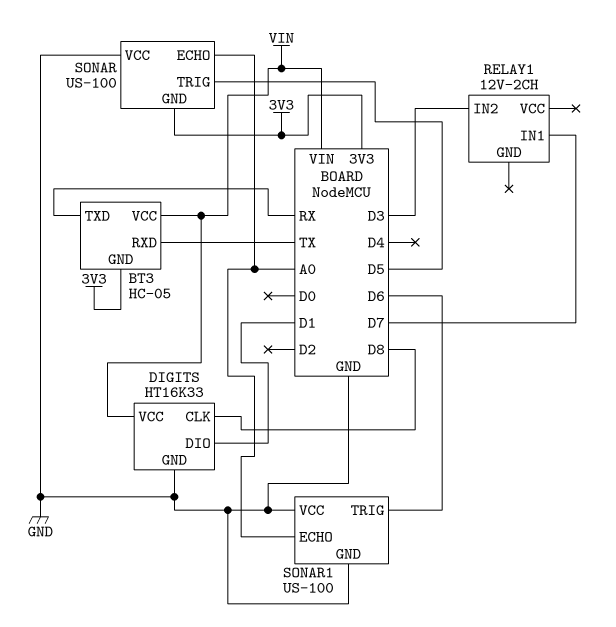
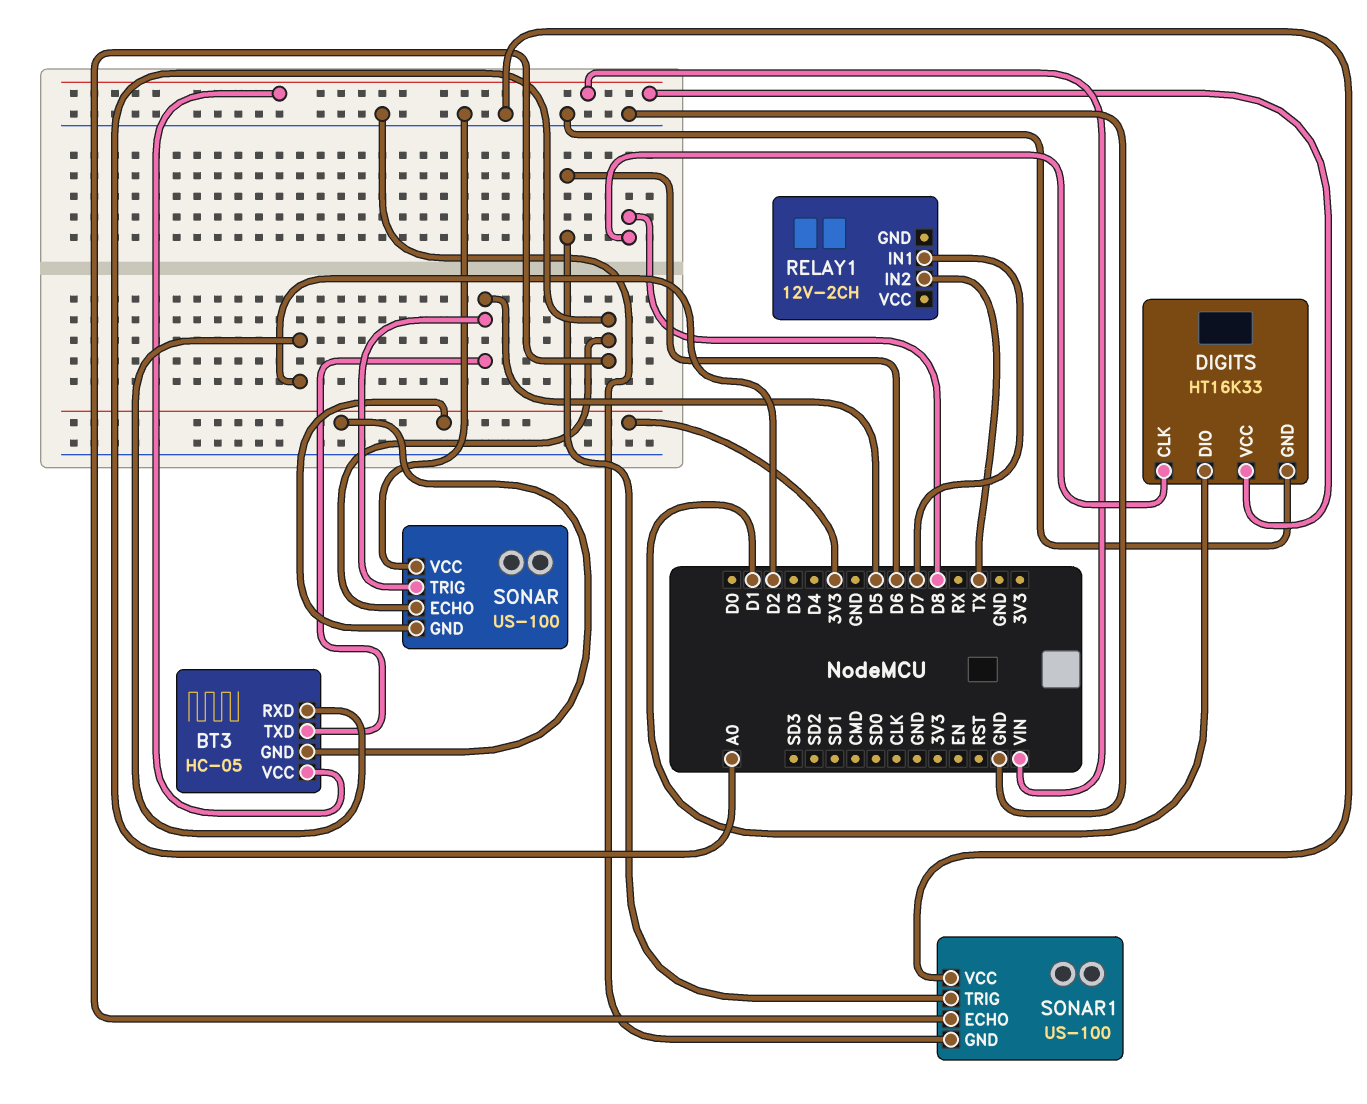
BT3 pin RXD: TX -> D2
BT3 pin TXD: RX -> D5
RELAY1 pin IN2: D3 -> TX

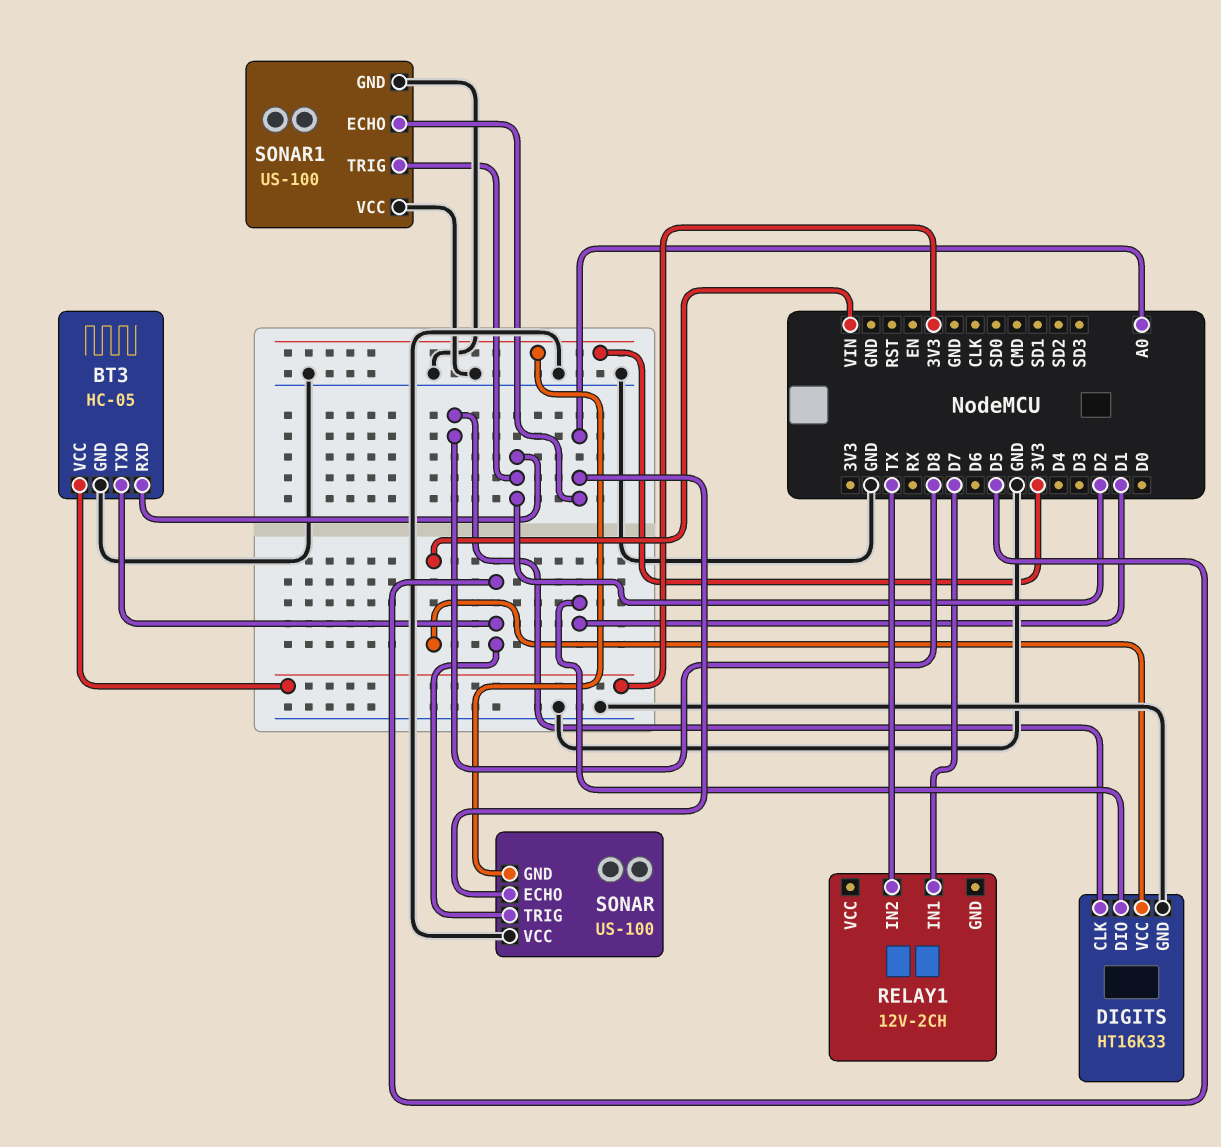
BT3 pin GND: 3V3 -> GND
BT3 pin VCC: VIN -> 3V3
SONAR1 pin TRIG: D6 -> D2

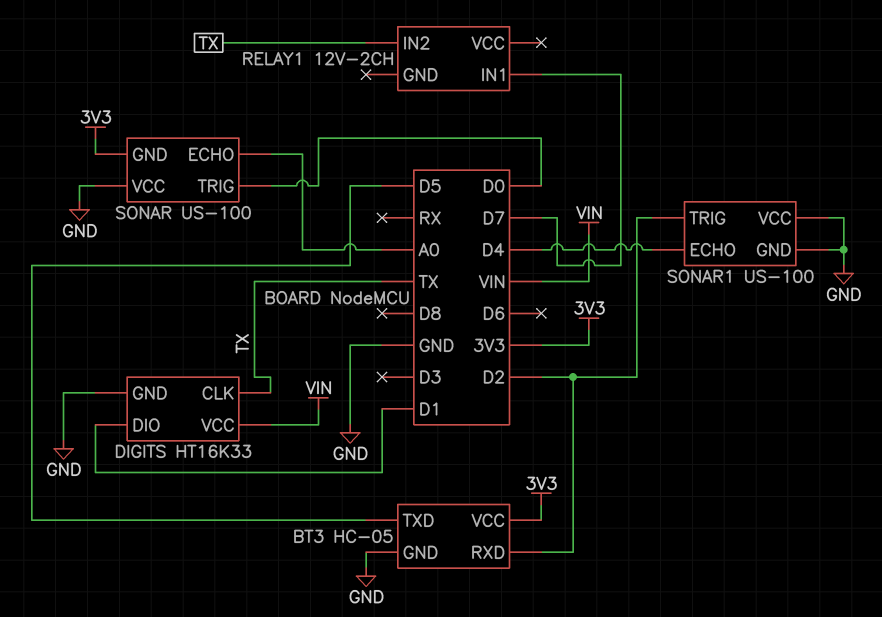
DIGITS pin CLK: D8 -> TX
SONAR pin TRIG: D5 -> D0
SONAR1 pin ECHO: A0 -> D4

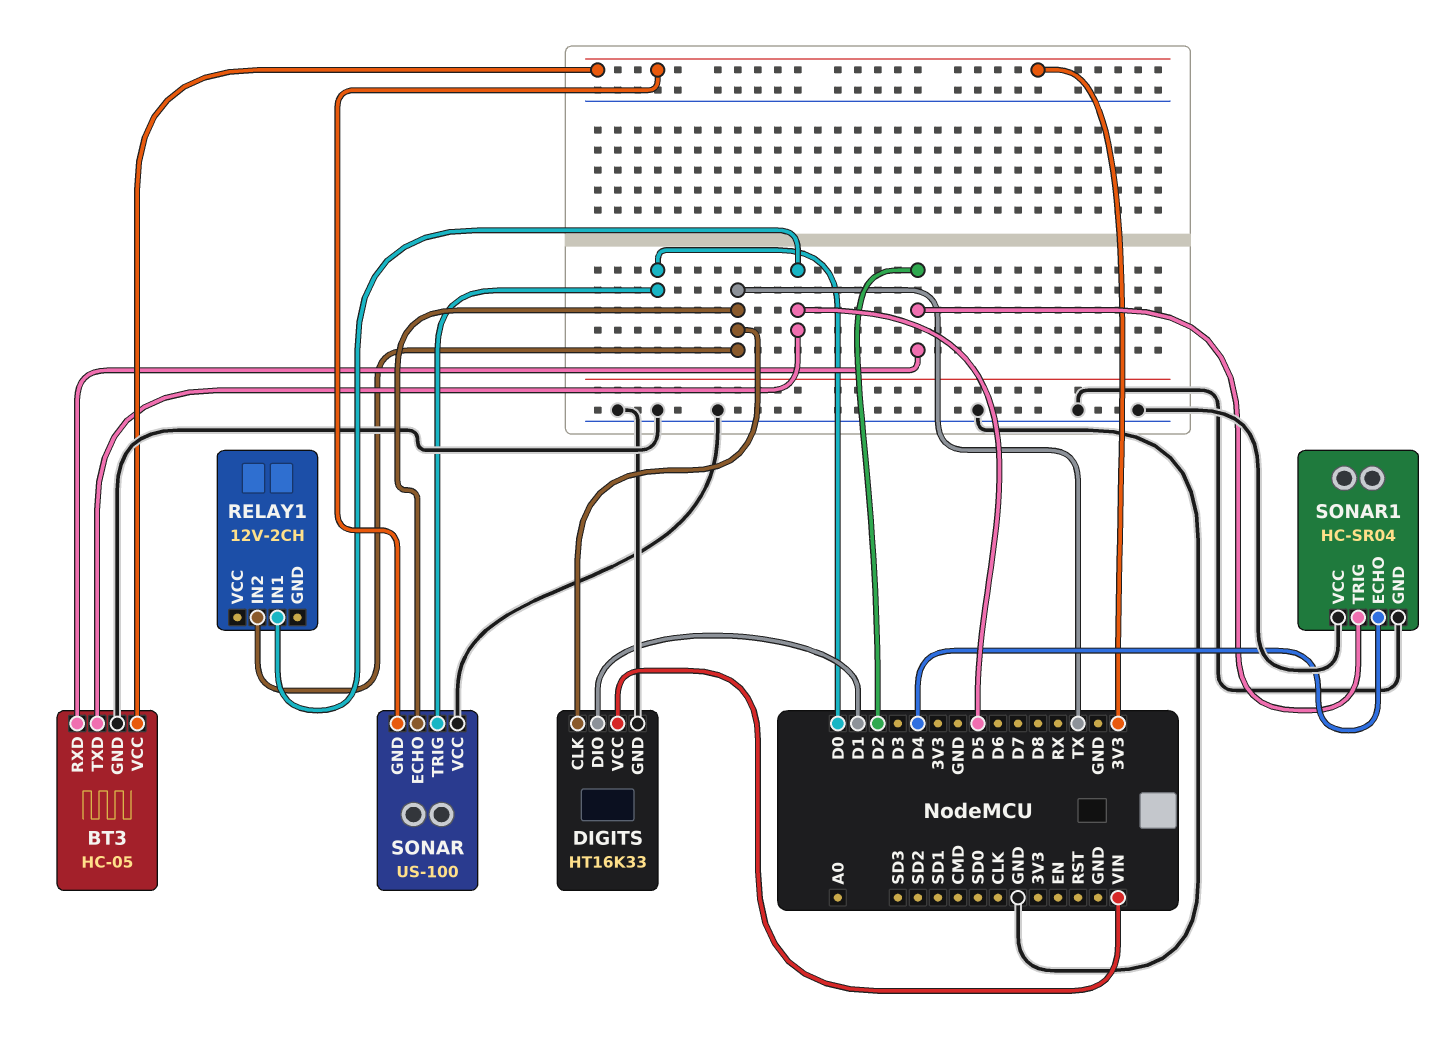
RELAY1 pin IN1: D7 -> D5
SONAR pin ECHO: A0 -> TX
SONAR1: US-100 -> HC-SR04

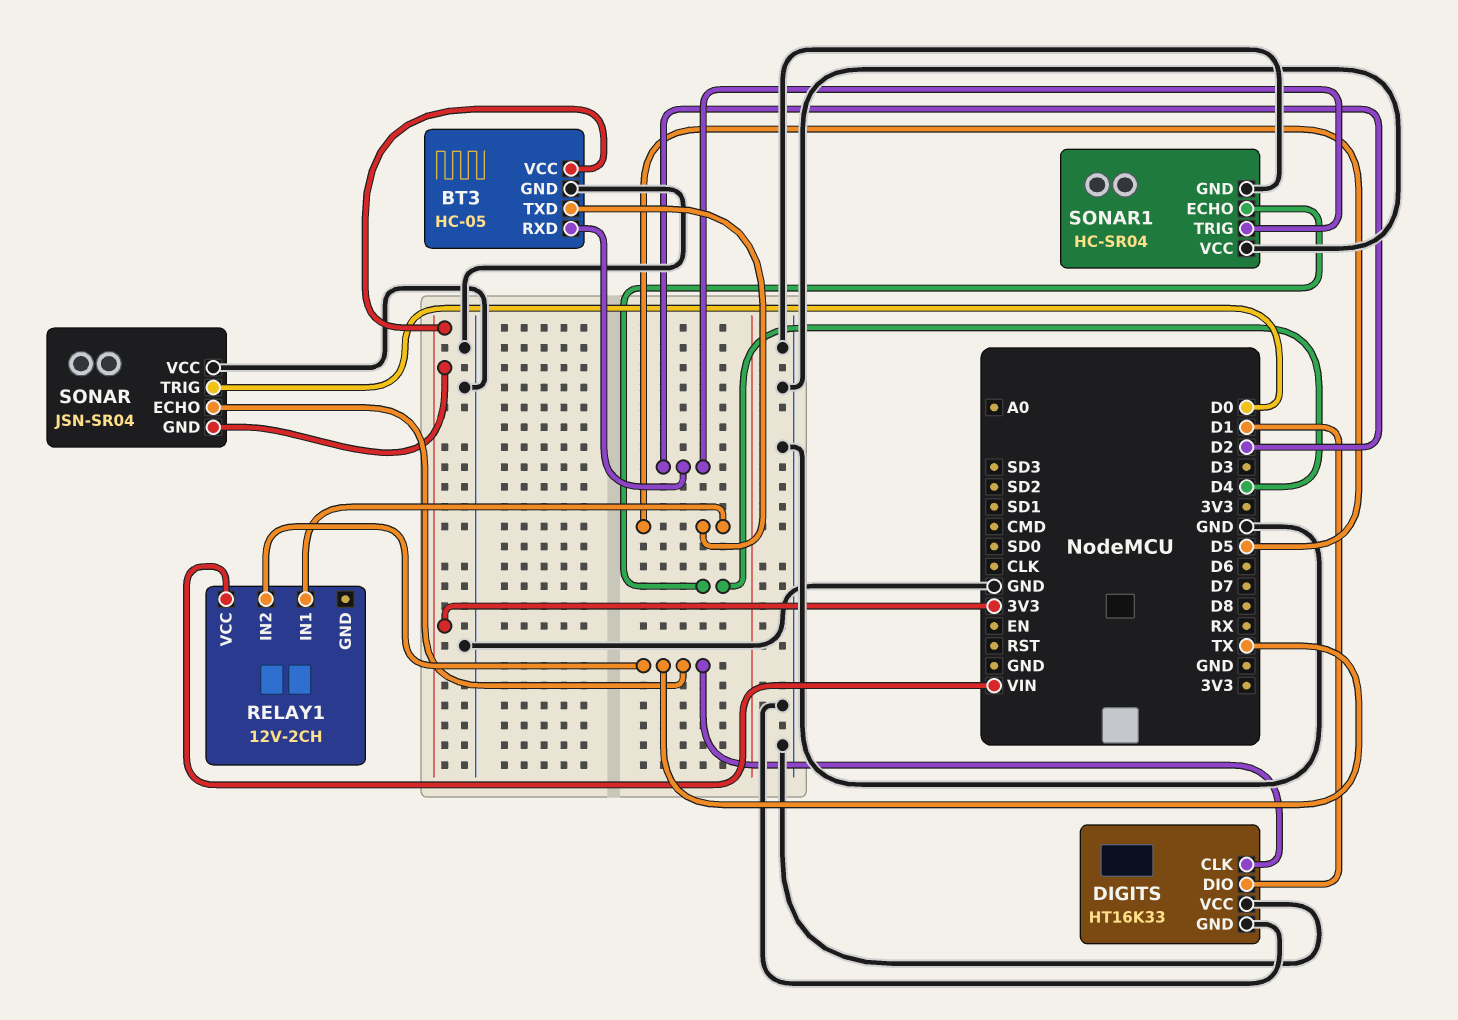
DIGITS pin VCC: VIN -> GND
RELAY1 pin VCC: none -> VIN
SONAR: US-100 -> JSN-SR04

